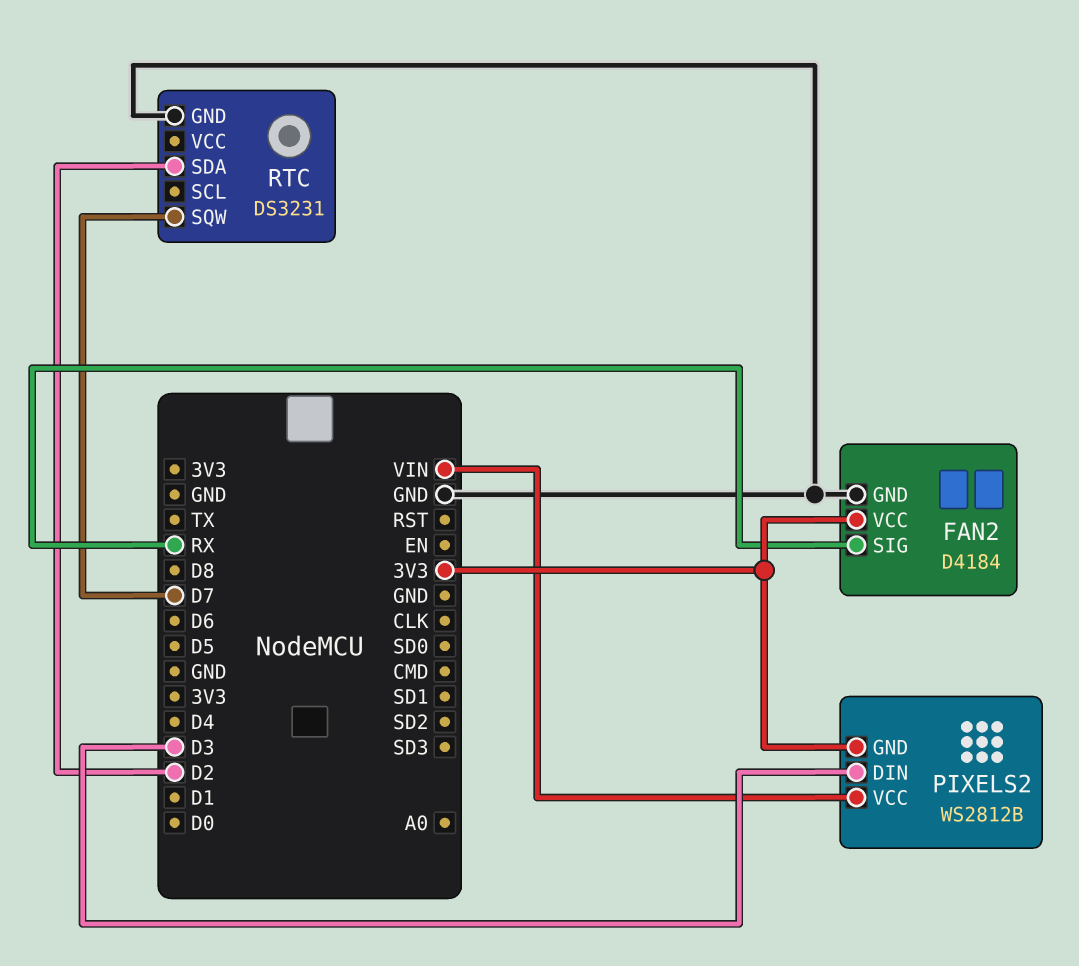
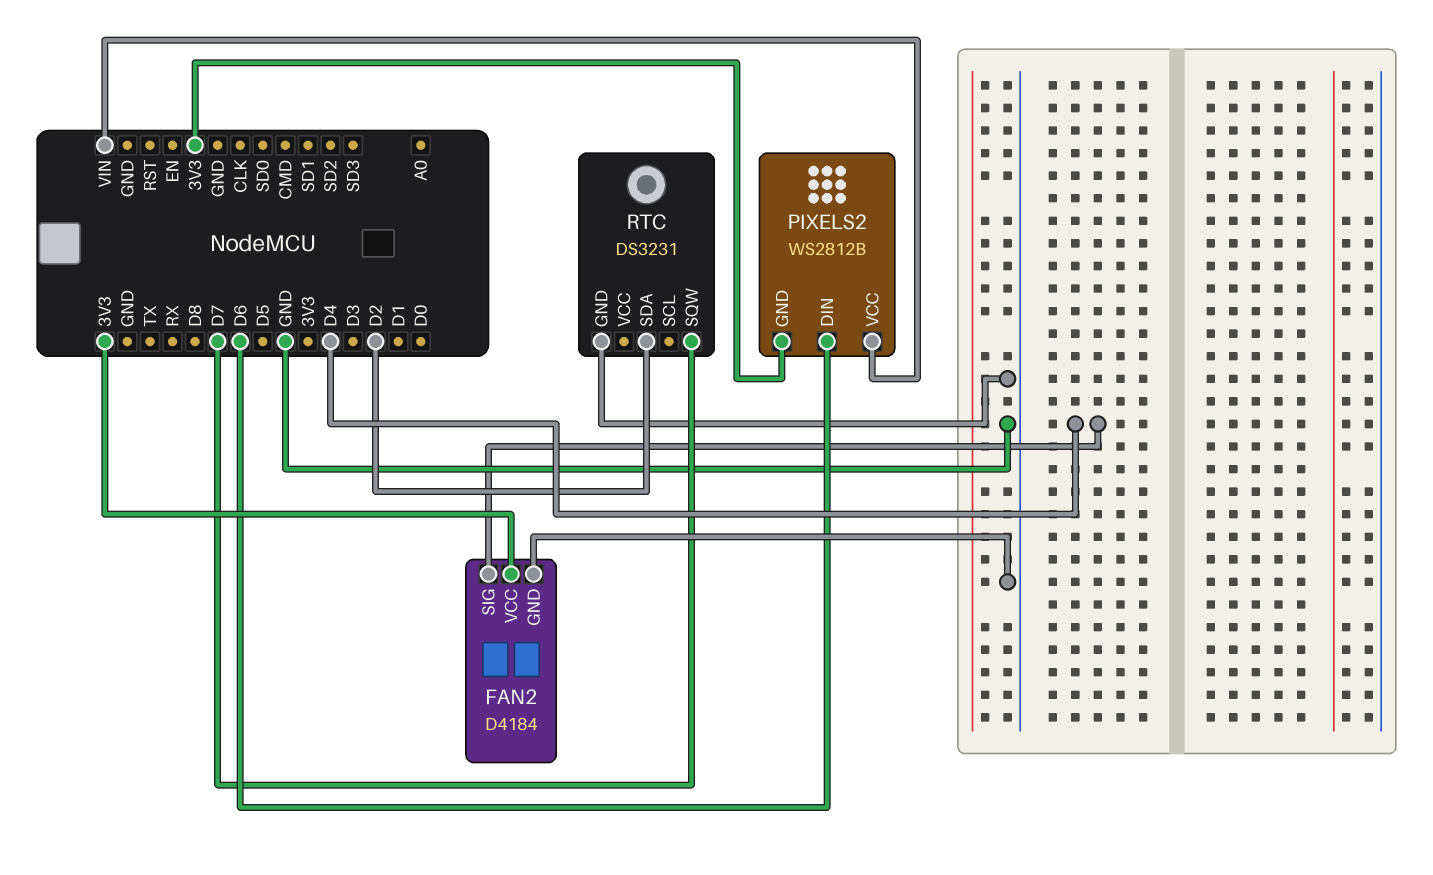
FAN2 pin SIG: RX -> D4
PIXELS2 pin DIN: D3 -> D6

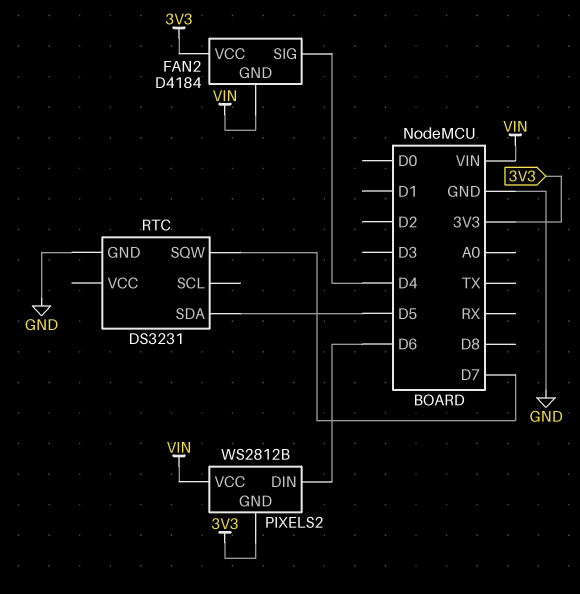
FAN2 pin GND: GND -> VIN
RTC pin SDA: D2 -> D5

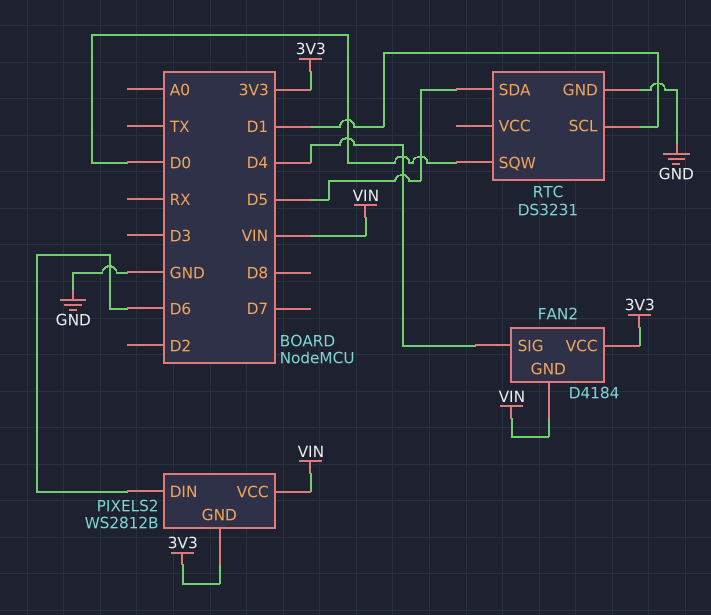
RTC pin SCL: none -> D1
RTC pin SQW: D7 -> D0

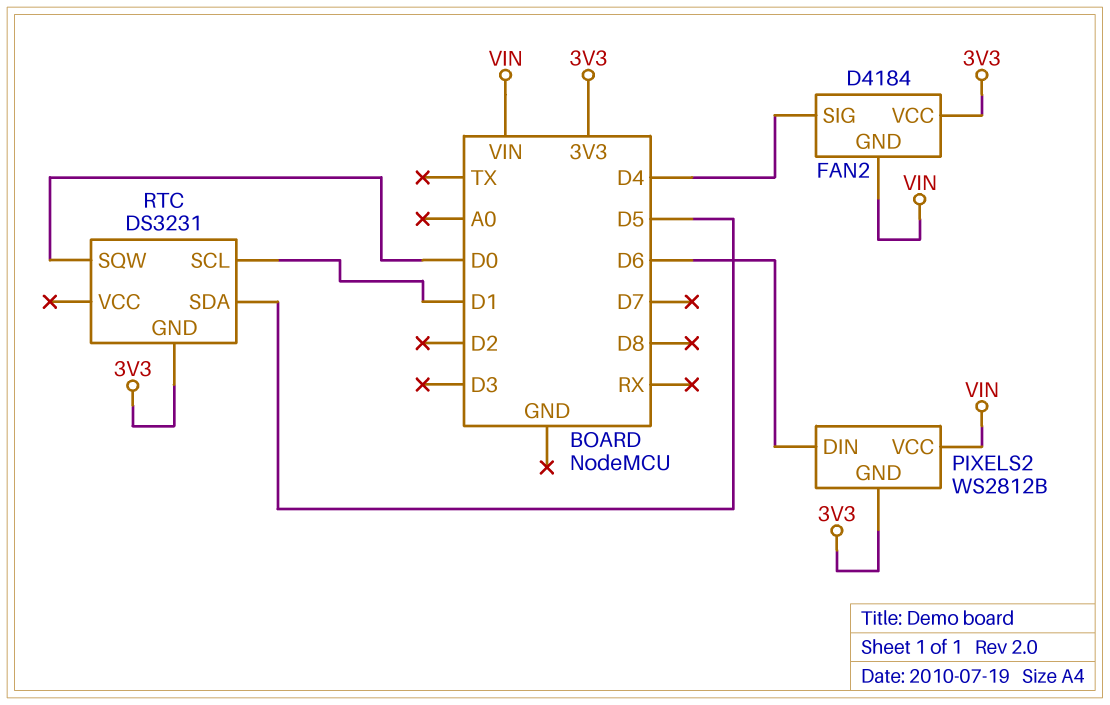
RTC pin GND: GND -> 3V3

